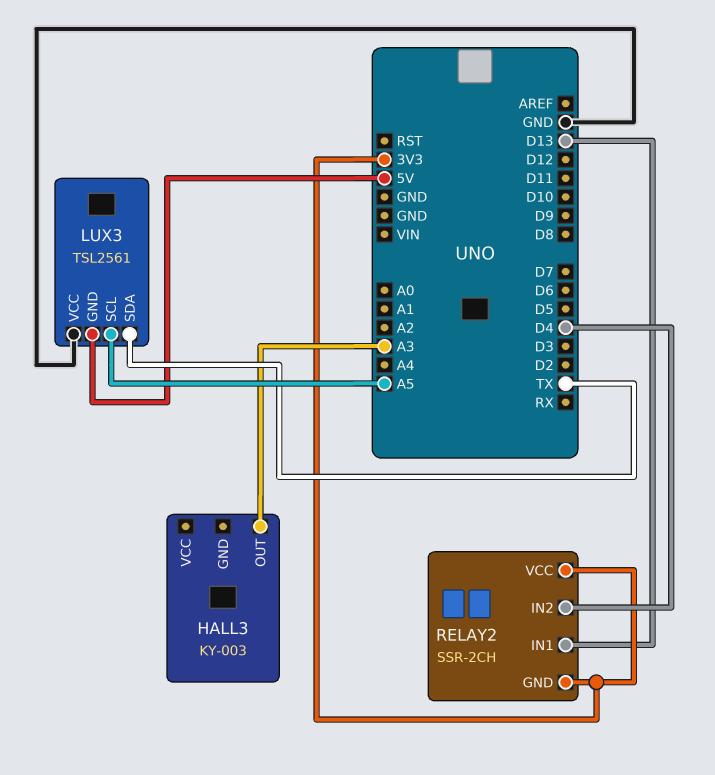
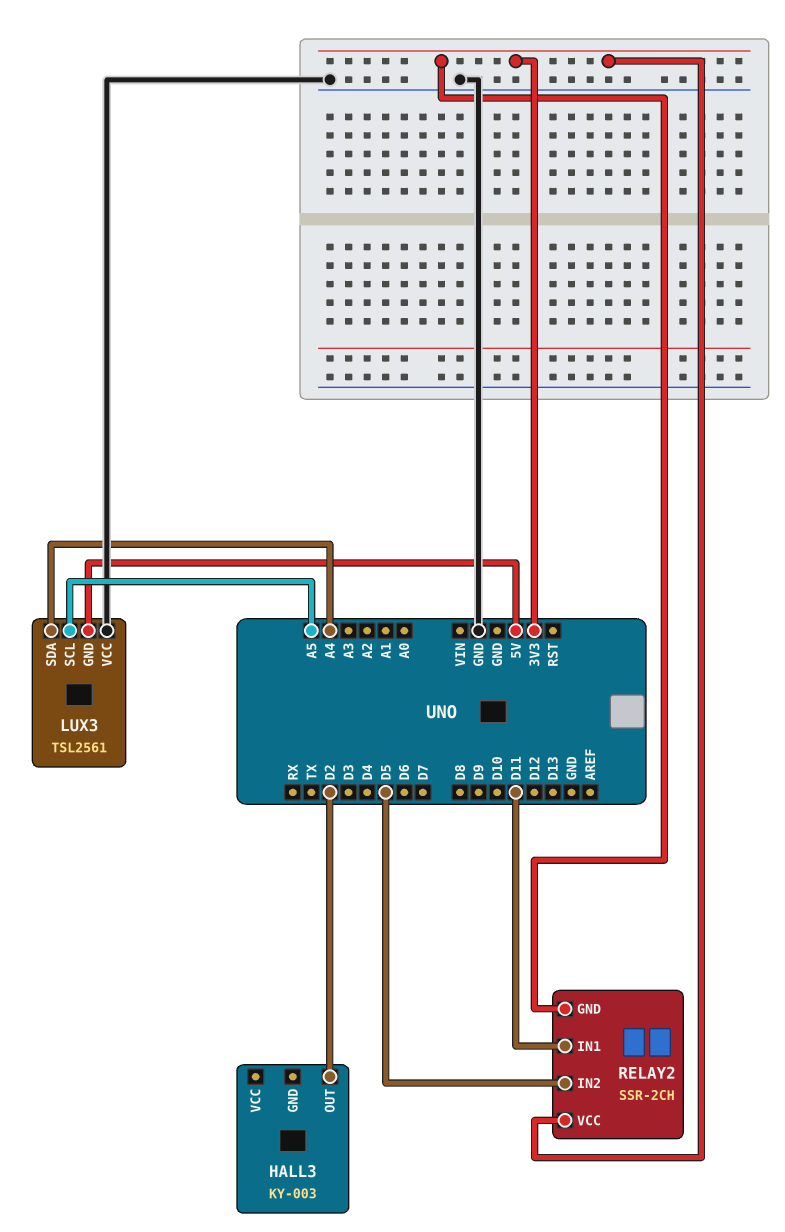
HALL3 pin OUT: A3 -> D2
LUX3 pin SDA: TX -> A4
RELAY2 pin IN1: D13 -> D11
RELAY2 pin IN2: D4 -> D5

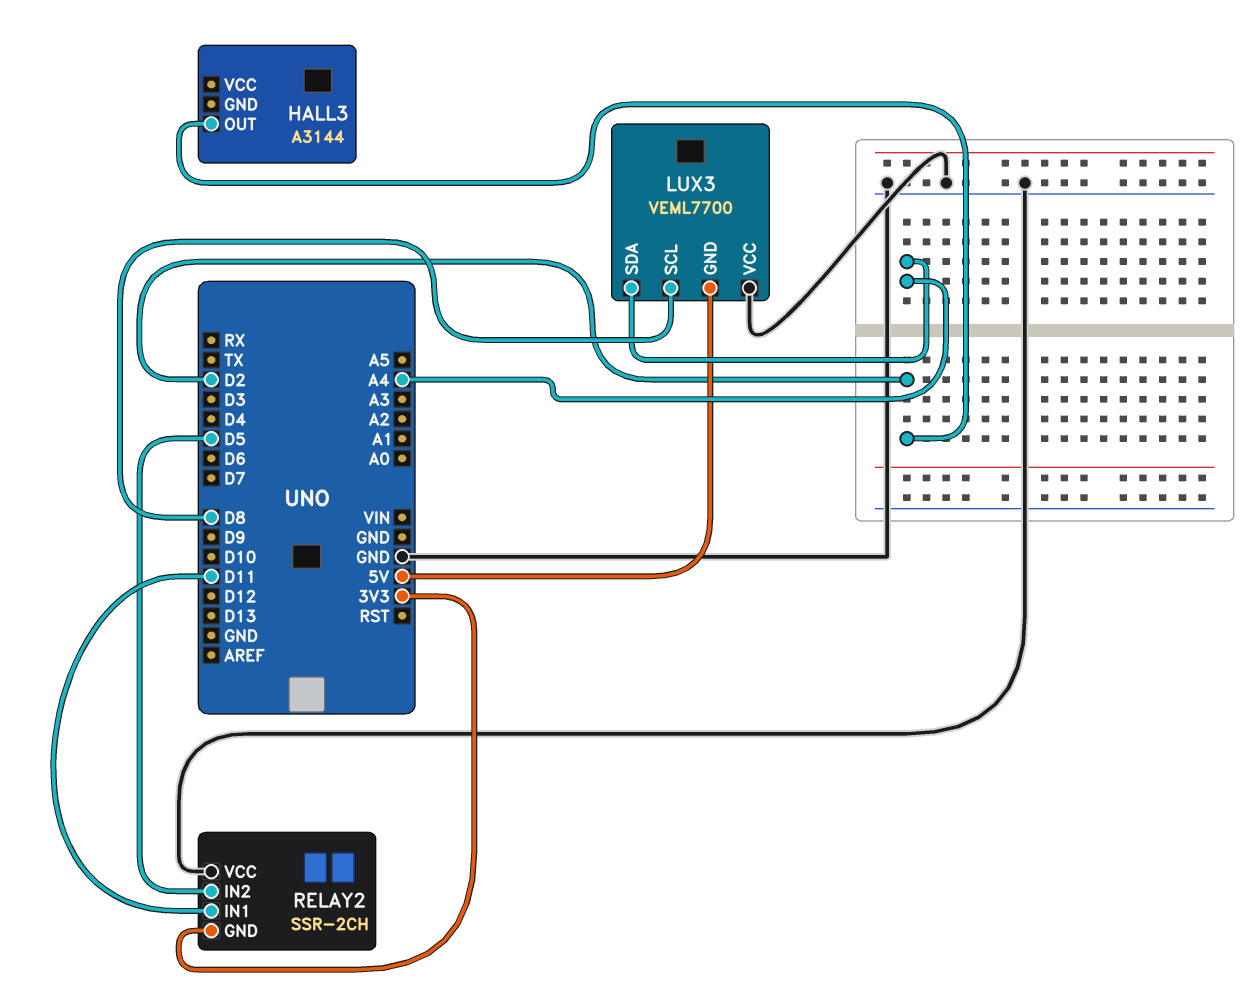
HALL3: KY-003 -> A3144
LUX3: TSL2561 -> VEML7700
LUX3 pin SCL: A5 -> D8
RELAY2 pin VCC: 3V3 -> GND

